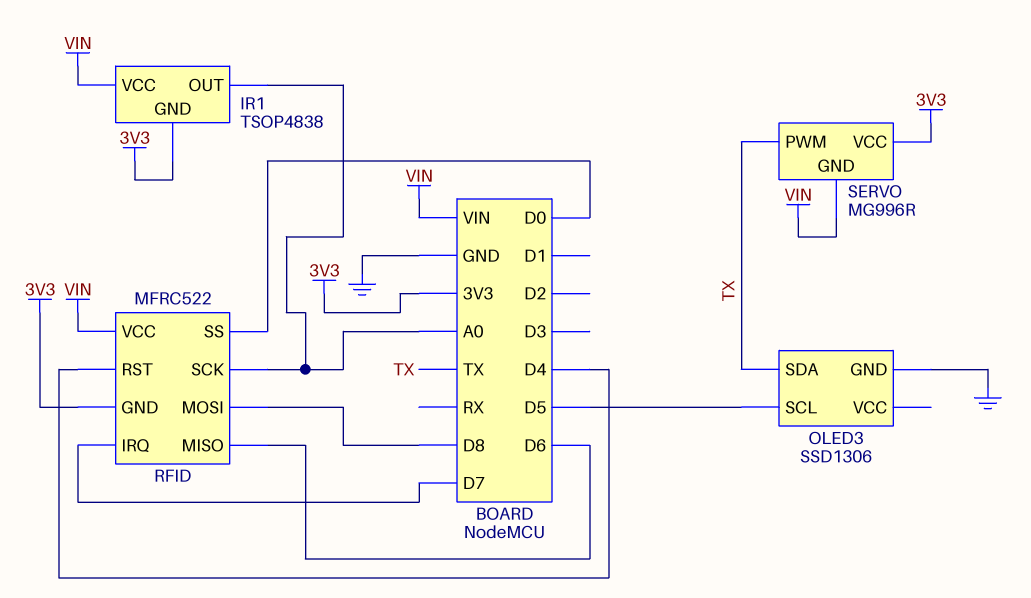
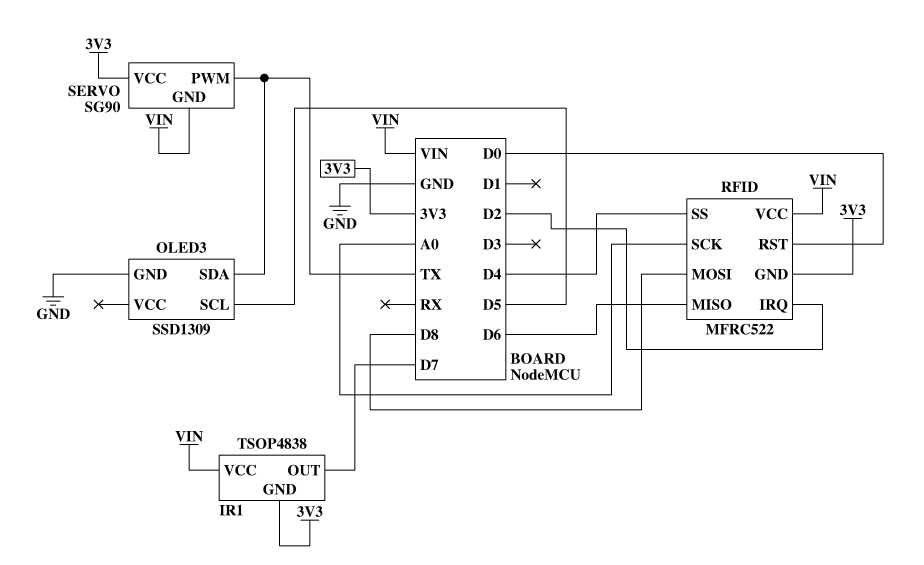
IR1 pin OUT: A0 -> D7
OLED3: SSD1306 -> SSD1309
RFID pin IRQ: D7 -> D2
RFID pin RST: D4 -> D0
RFID pin SS: D0 -> D4
SERVO: MG996R -> SG90

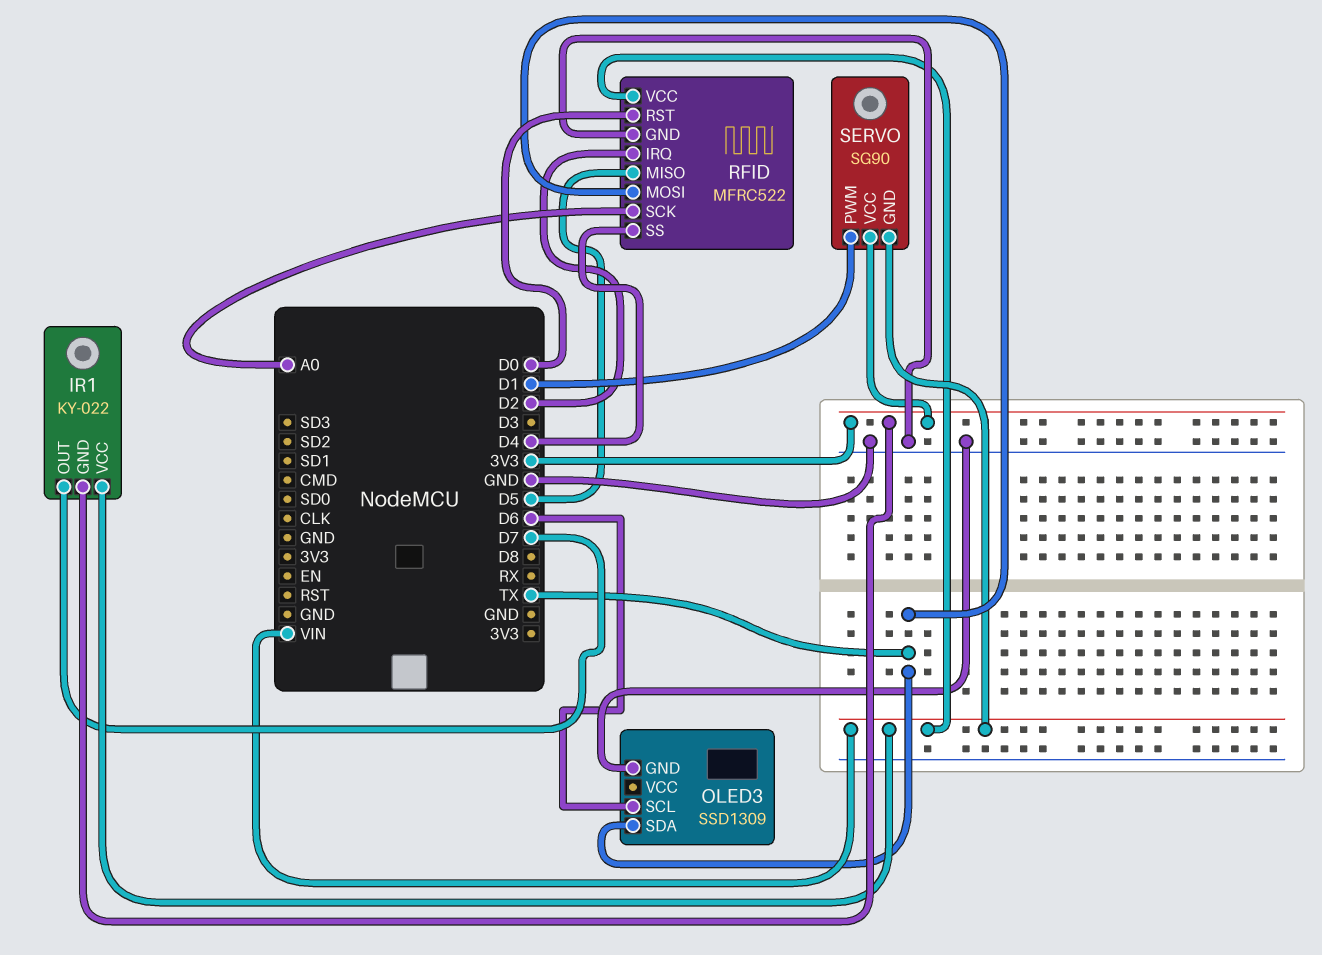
IR1: TSOP4838 -> KY-022
OLED3 pin SCL: D5 -> D6
RFID pin GND: 3V3 -> GND
RFID pin MISO: D6 -> D5
RFID pin MOSI: D8 -> TX
SERVO pin PWM: TX -> D1

